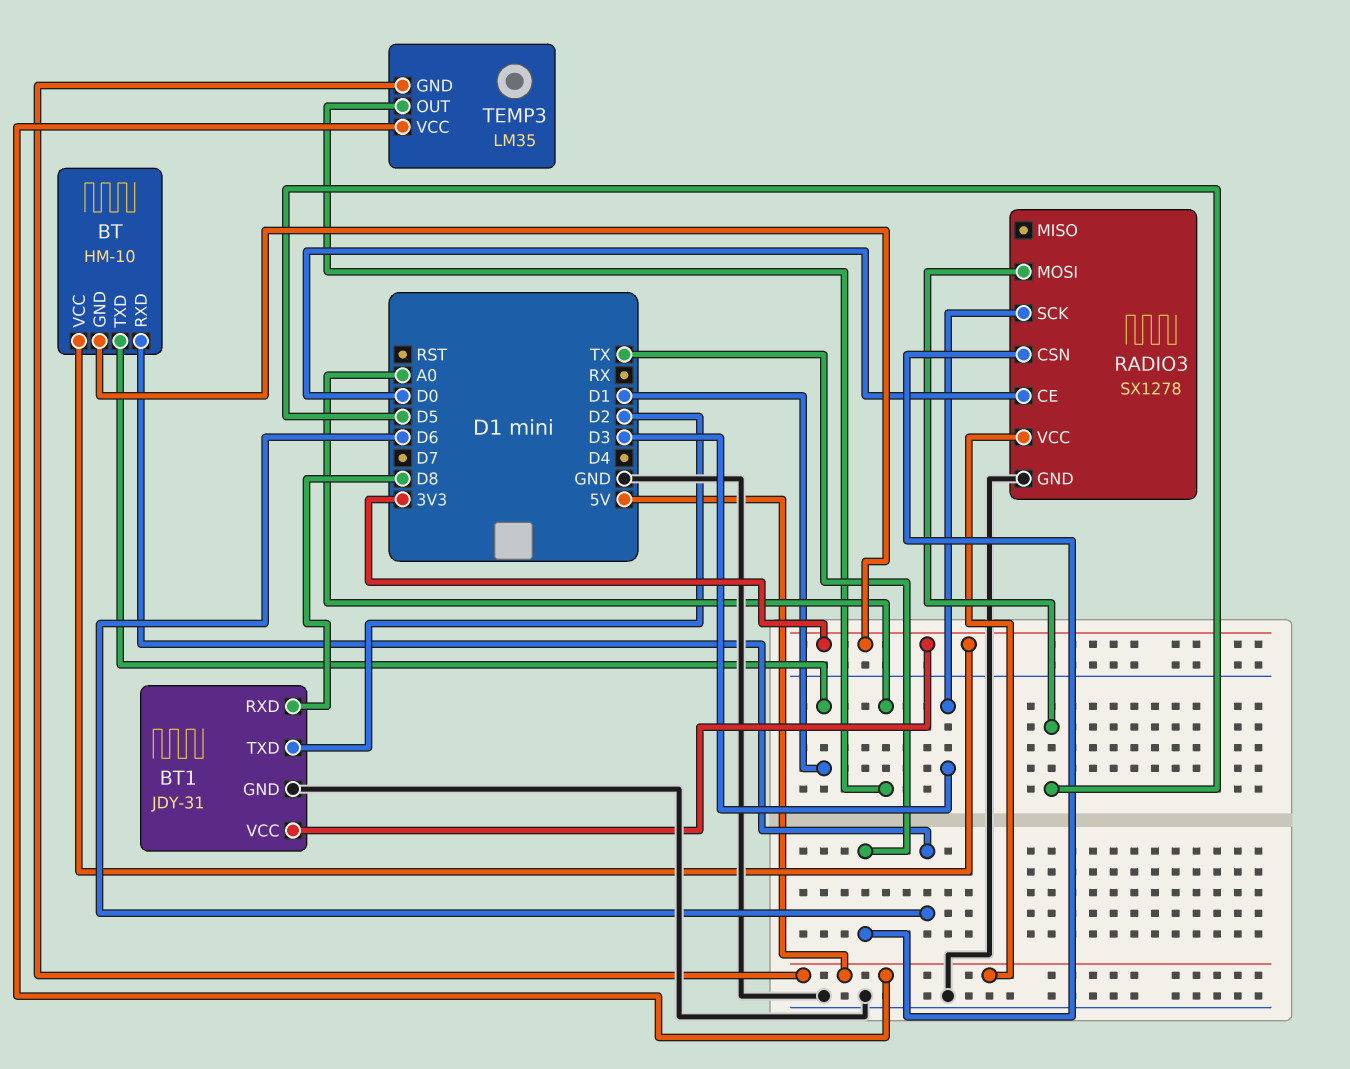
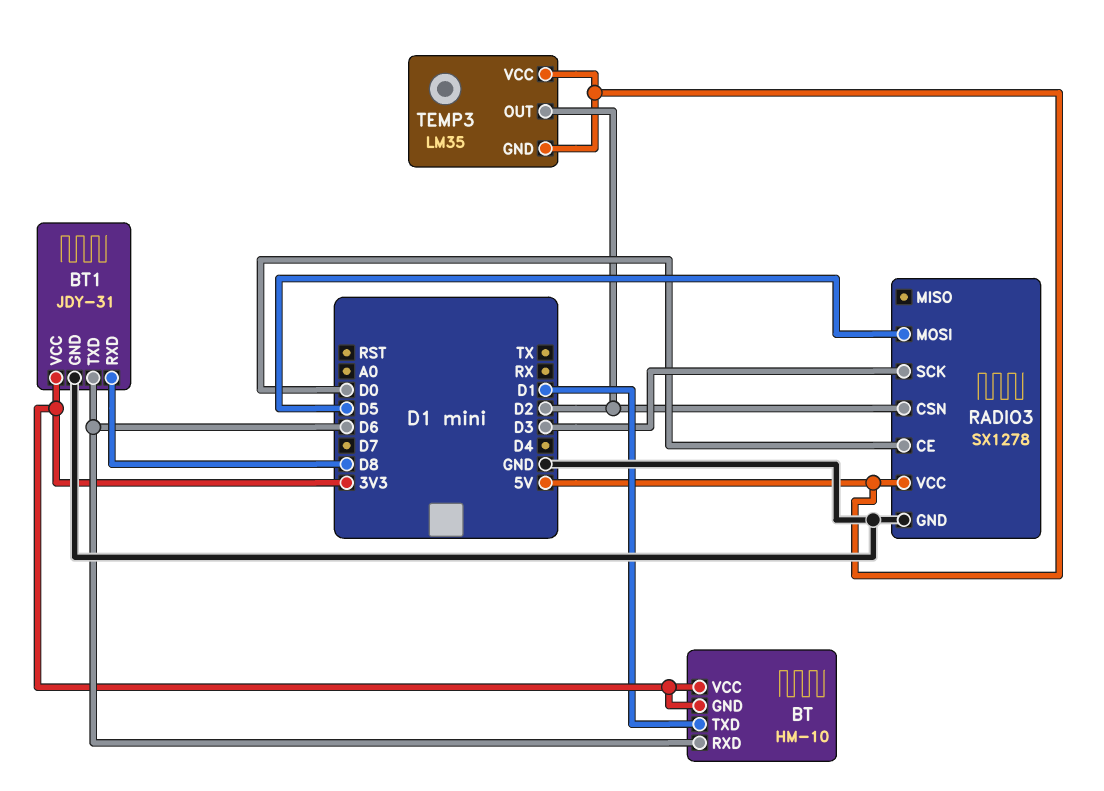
BT1 pin TXD: D2 -> D6
RADIO3 pin CSN: TX -> D2
TEMP3 pin OUT: A0 -> D2

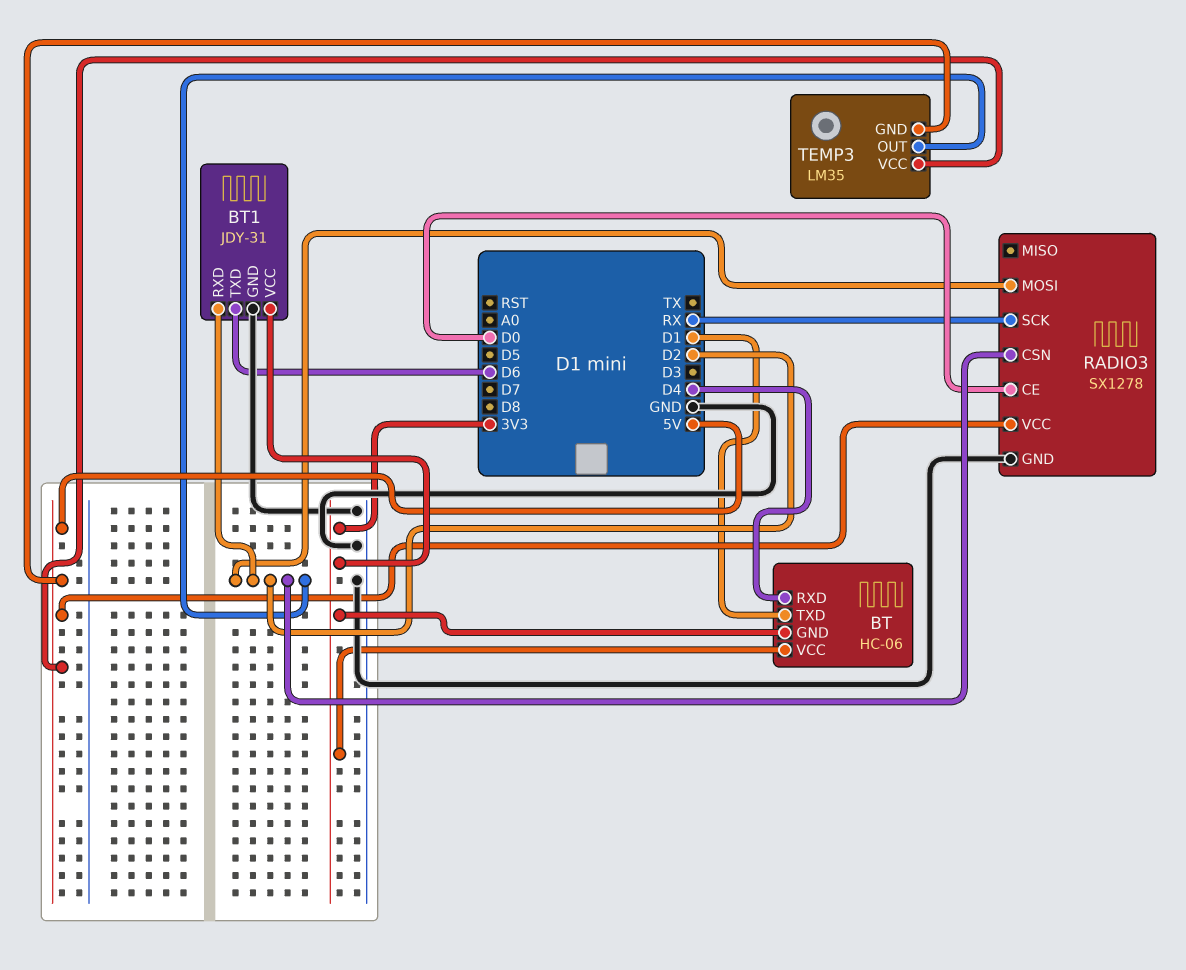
BT: HM-10 -> HC-06
BT pin RXD: D6 -> D4
BT1 pin RXD: D8 -> D2
RADIO3 pin MOSI: D5 -> D2
RADIO3 pin SCK: D3 -> RX

